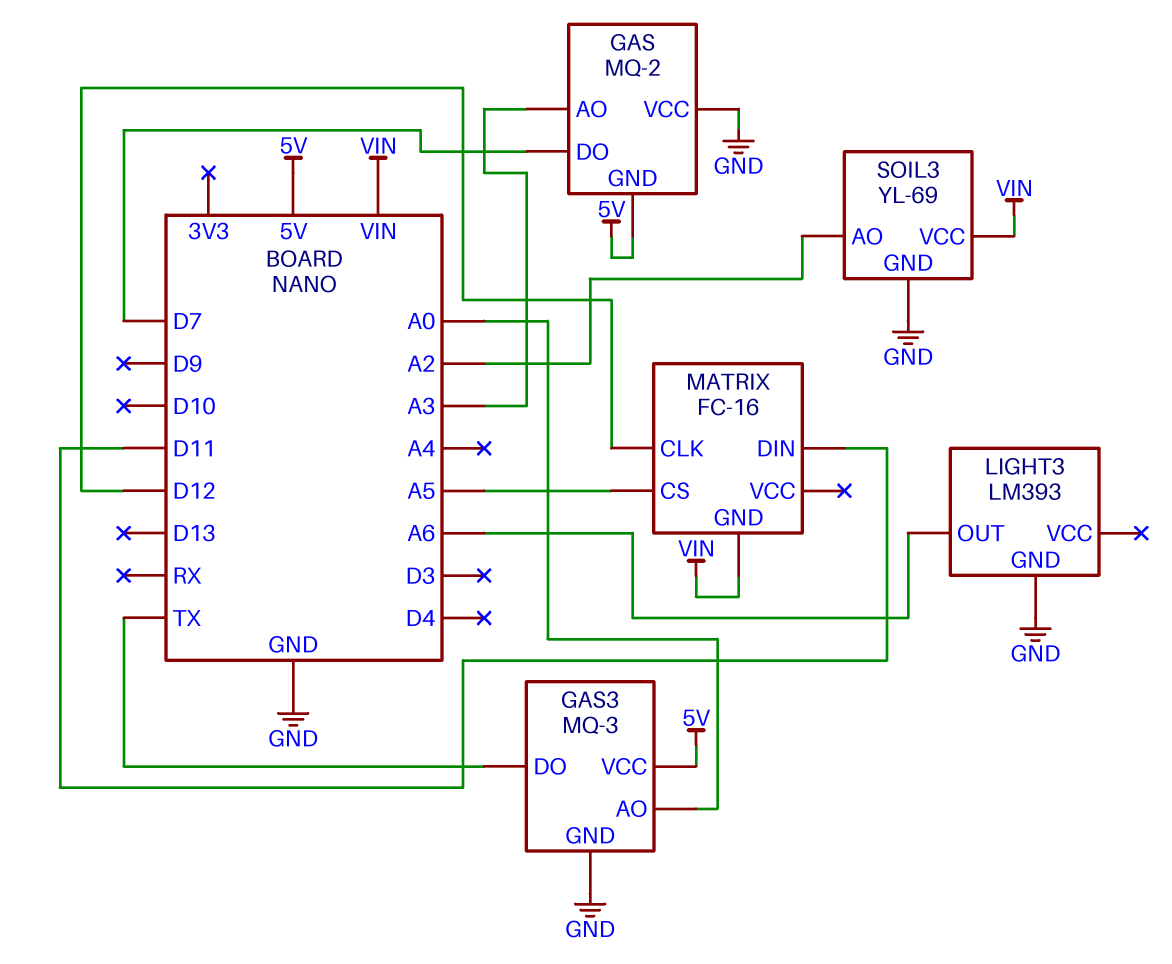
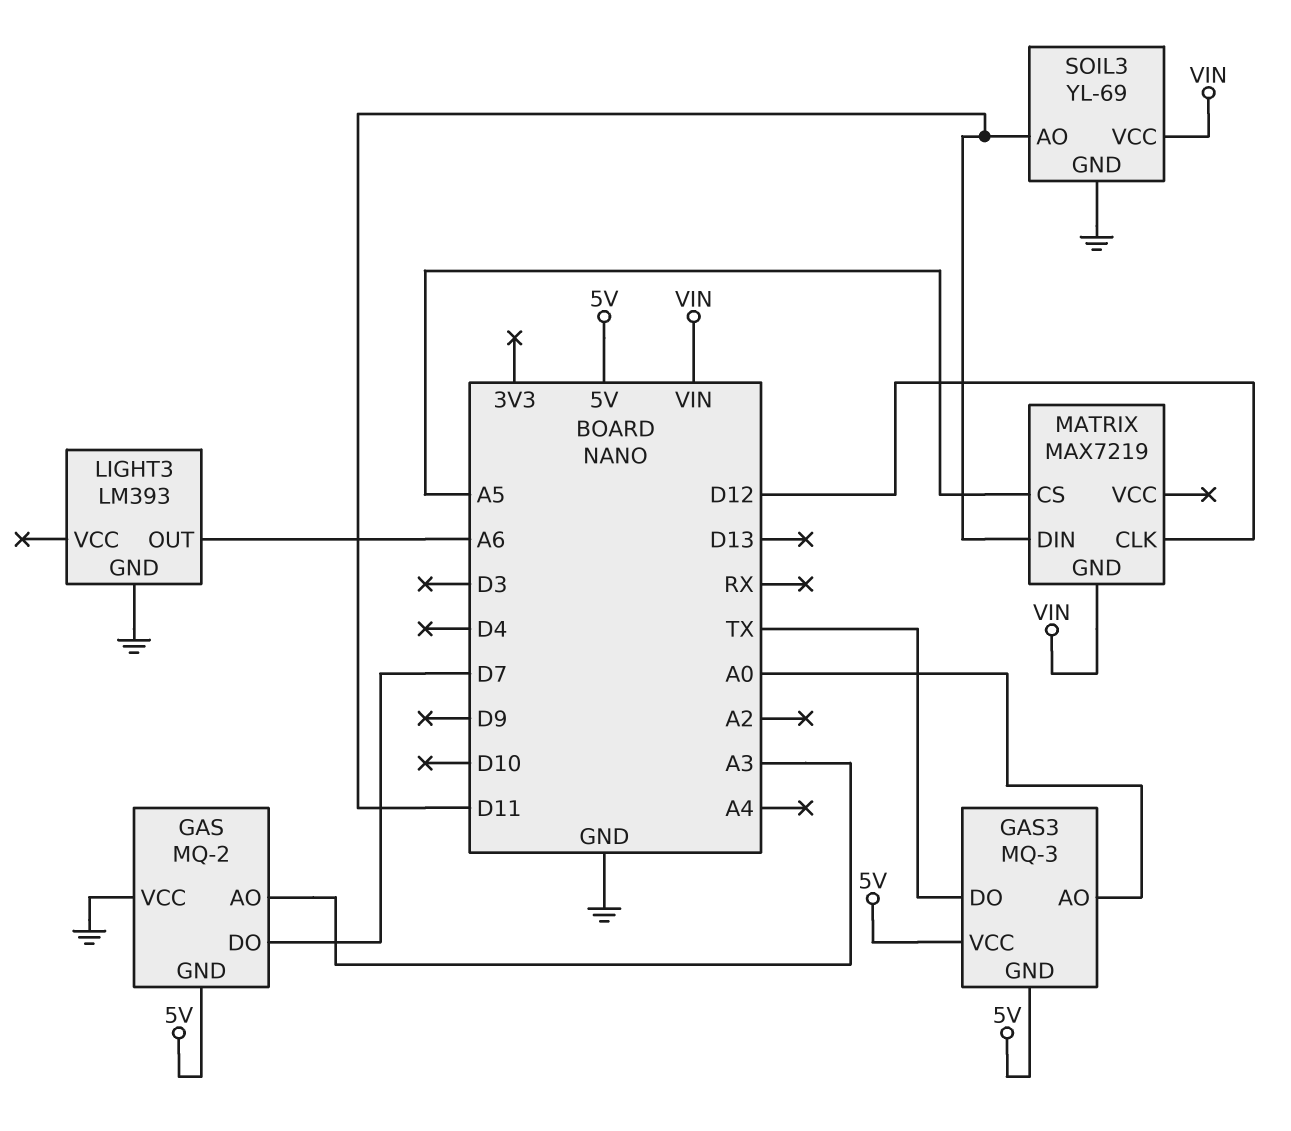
GAS3 pin GND: GND -> 5V
MATRIX: FC-16 -> MAX7219
SOIL3 pin AO: A2 -> D11

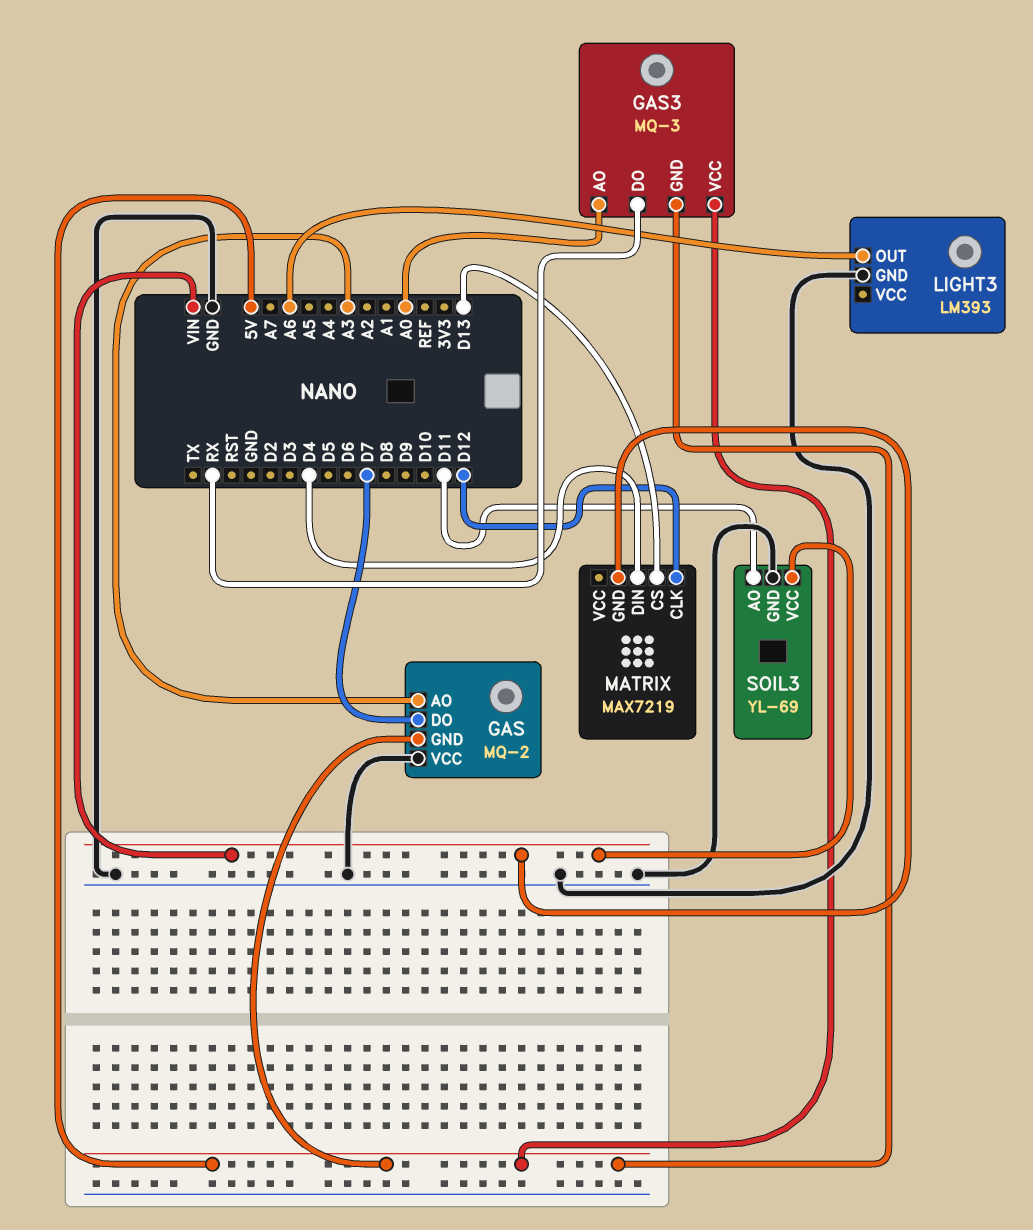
GAS3 pin DO: TX -> RX
MATRIX pin CS: A5 -> D13
MATRIX pin DIN: D11 -> D4

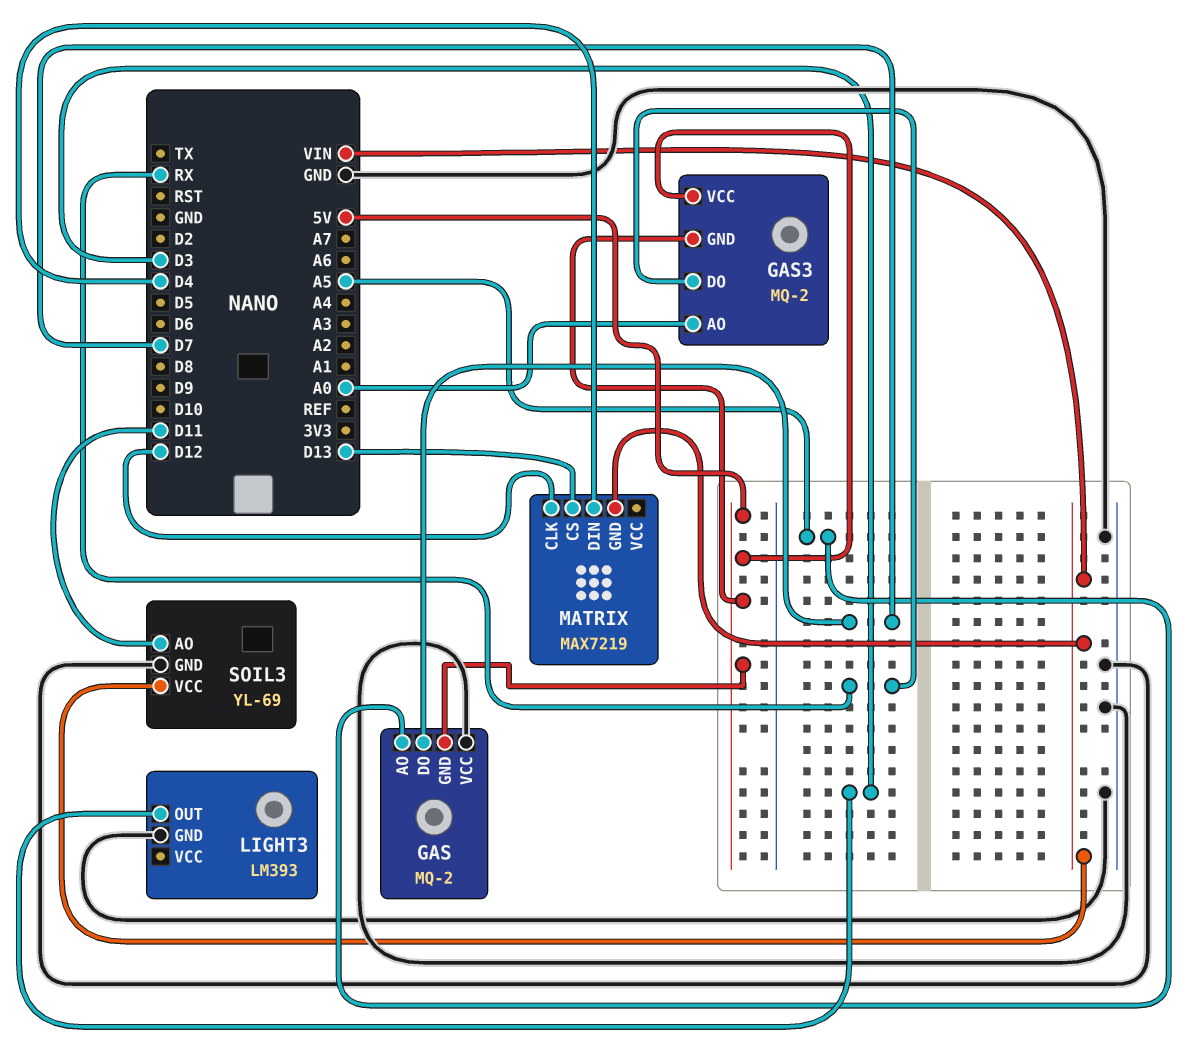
GAS pin AO: A3 -> A5
GAS3: MQ-3 -> MQ-2
LIGHT3 pin OUT: A6 -> D3

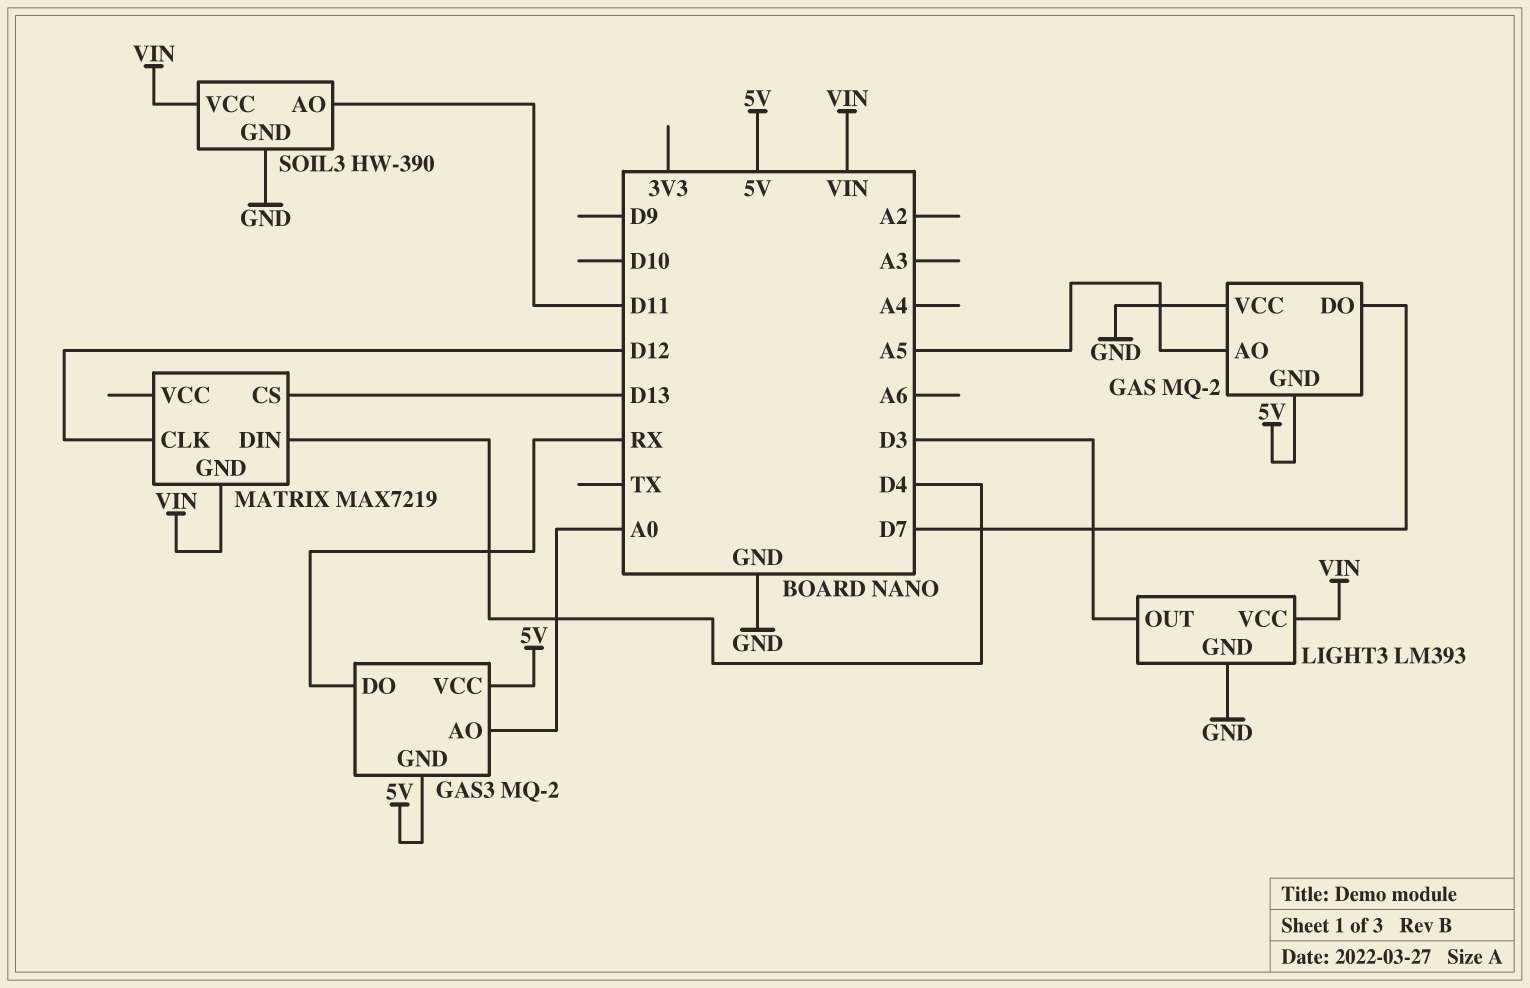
LIGHT3 pin VCC: none -> VIN
SOIL3: YL-69 -> HW-390

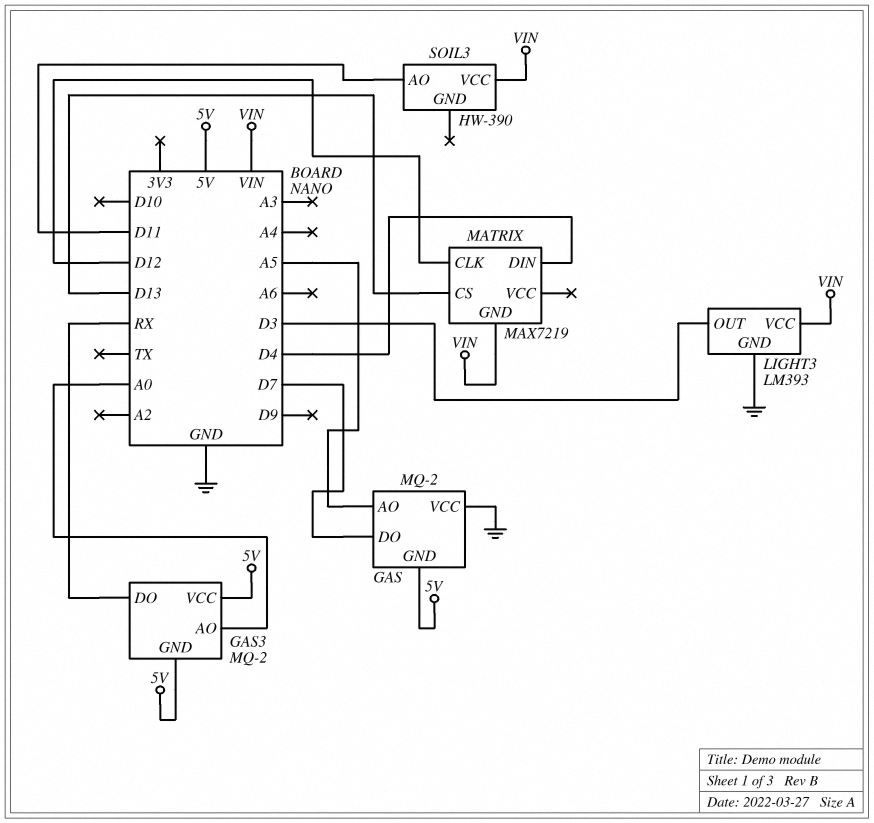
SOIL3 pin GND: GND -> none

